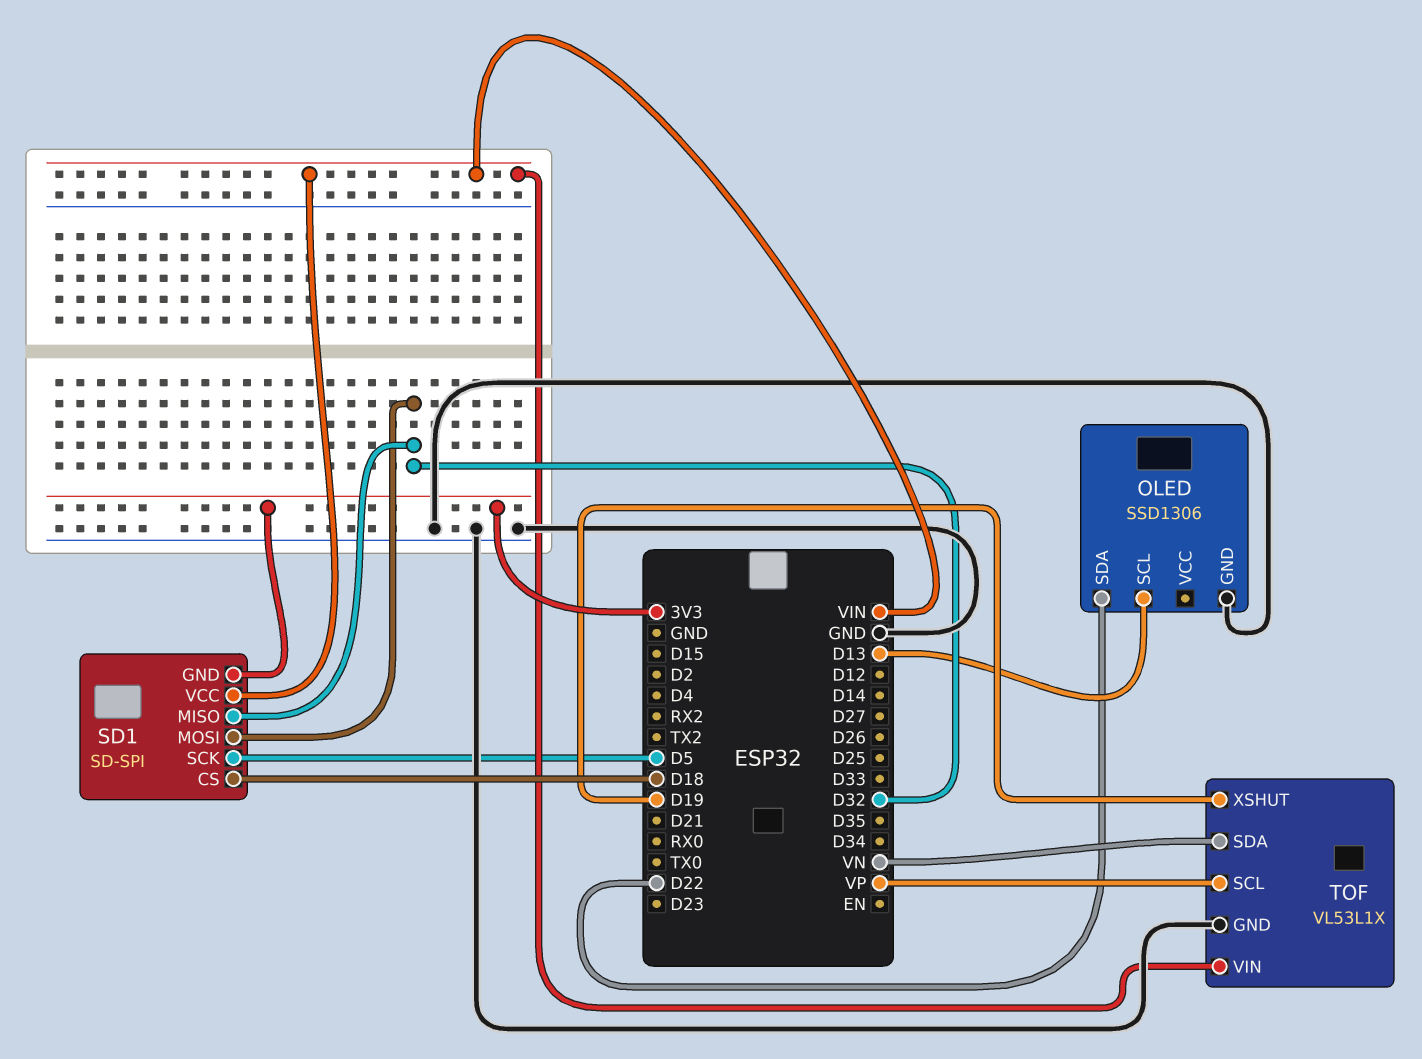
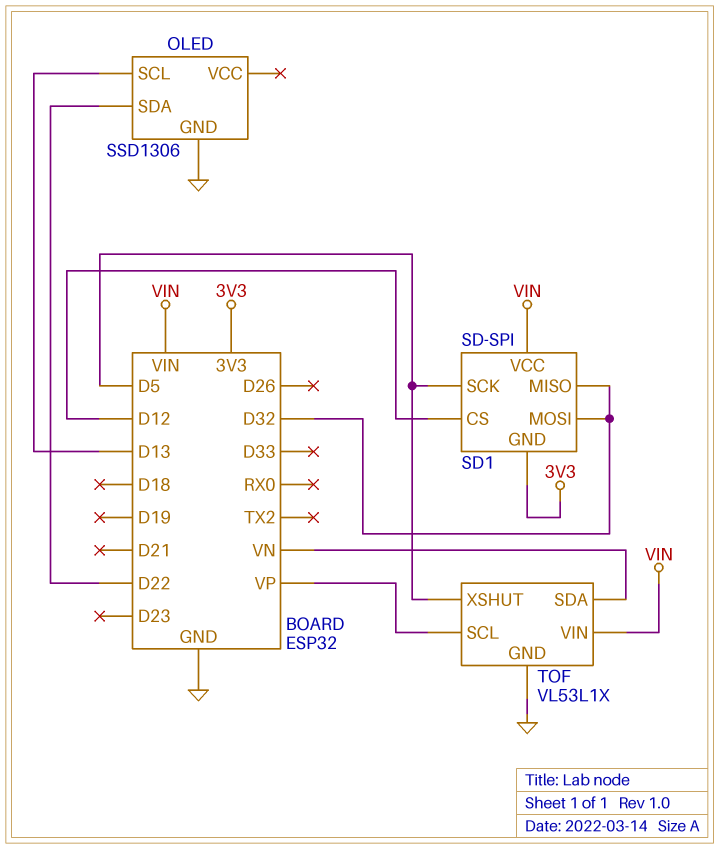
SD1 pin CS: D18 -> D12
TOF pin XSHUT: D19 -> D5

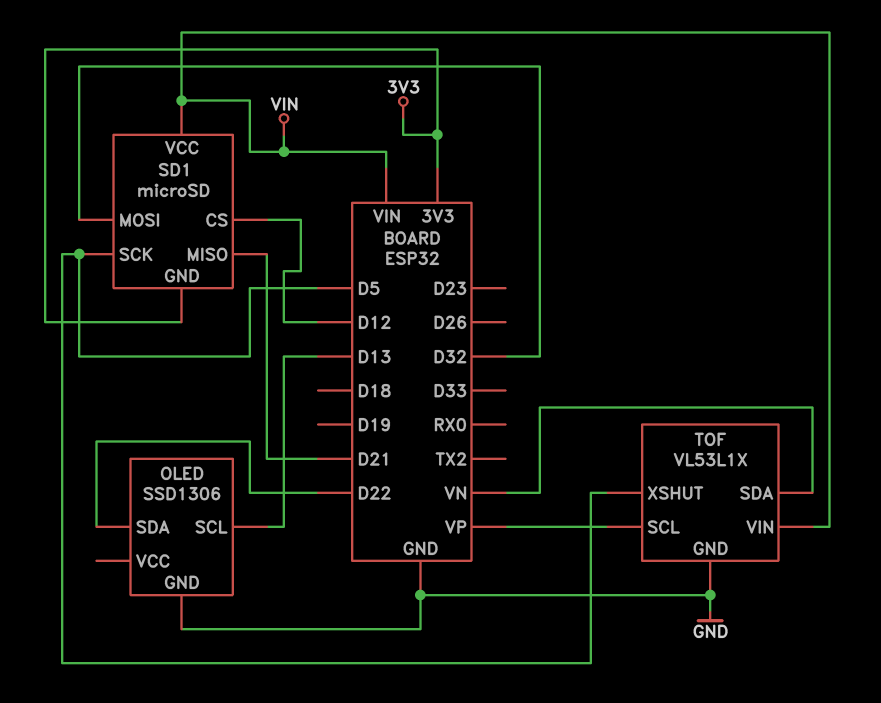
SD1: SD-SPI -> microSD
SD1 pin MISO: D32 -> D21

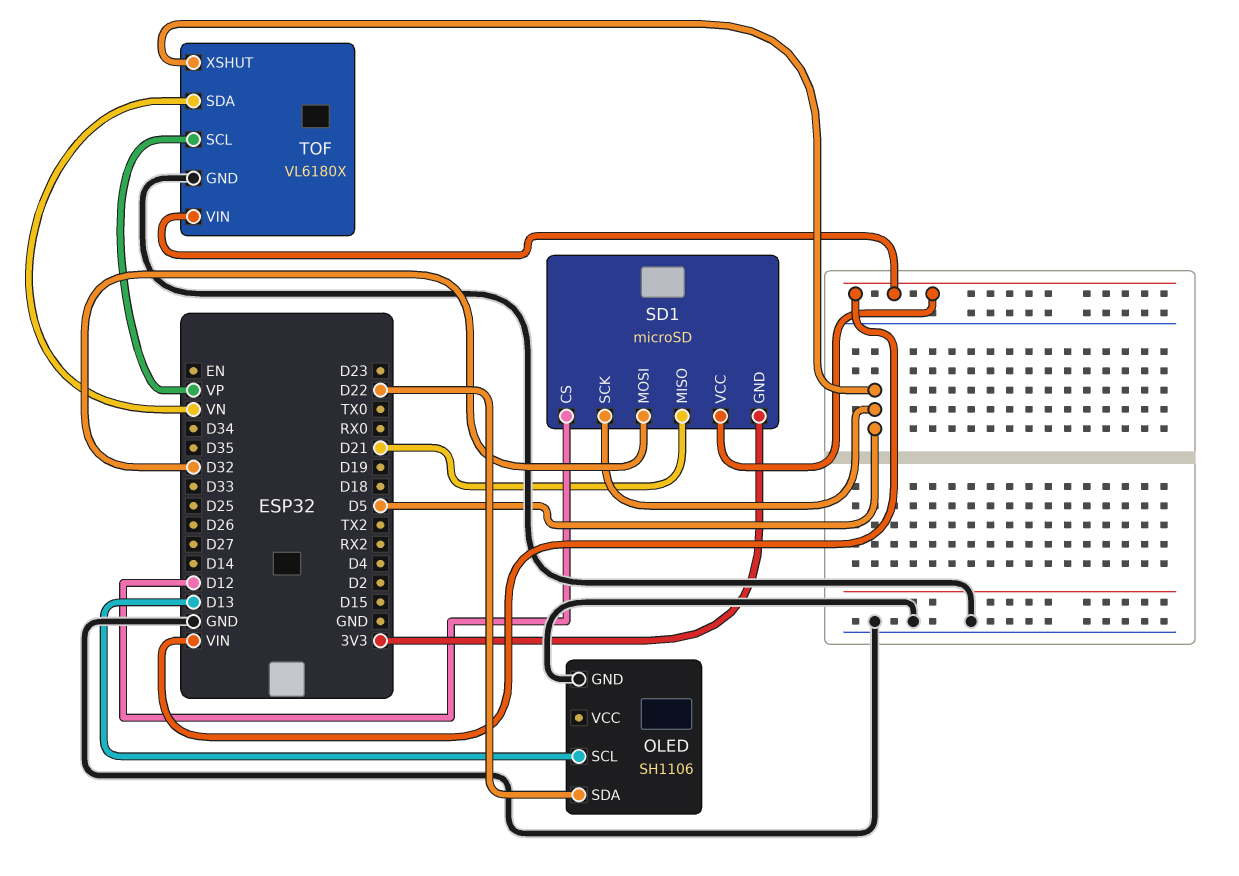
OLED: SSD1306 -> SH1106
TOF: VL53L1X -> VL6180X

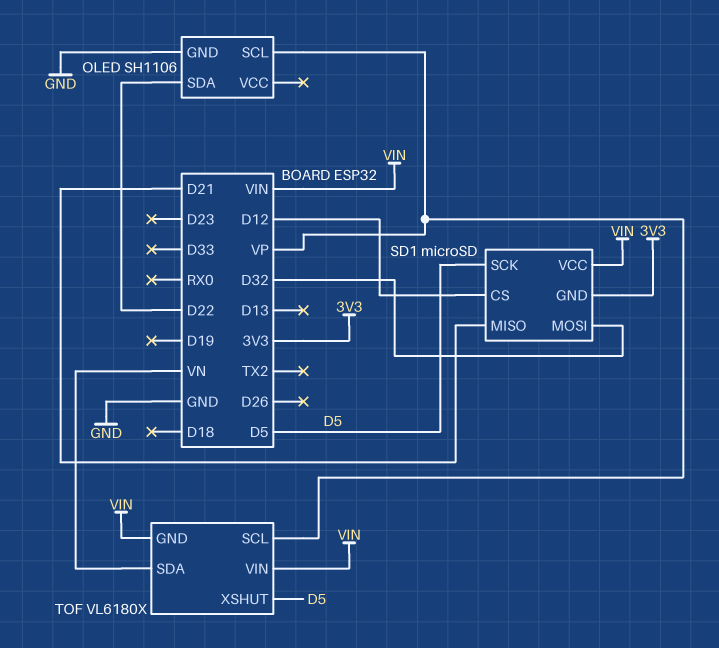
OLED pin SCL: D13 -> VP
TOF pin GND: GND -> VIN

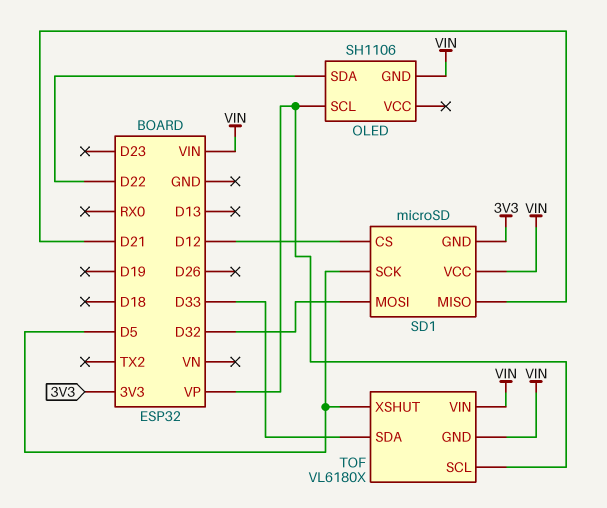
OLED pin GND: GND -> VIN
TOF pin SDA: VN -> D33

